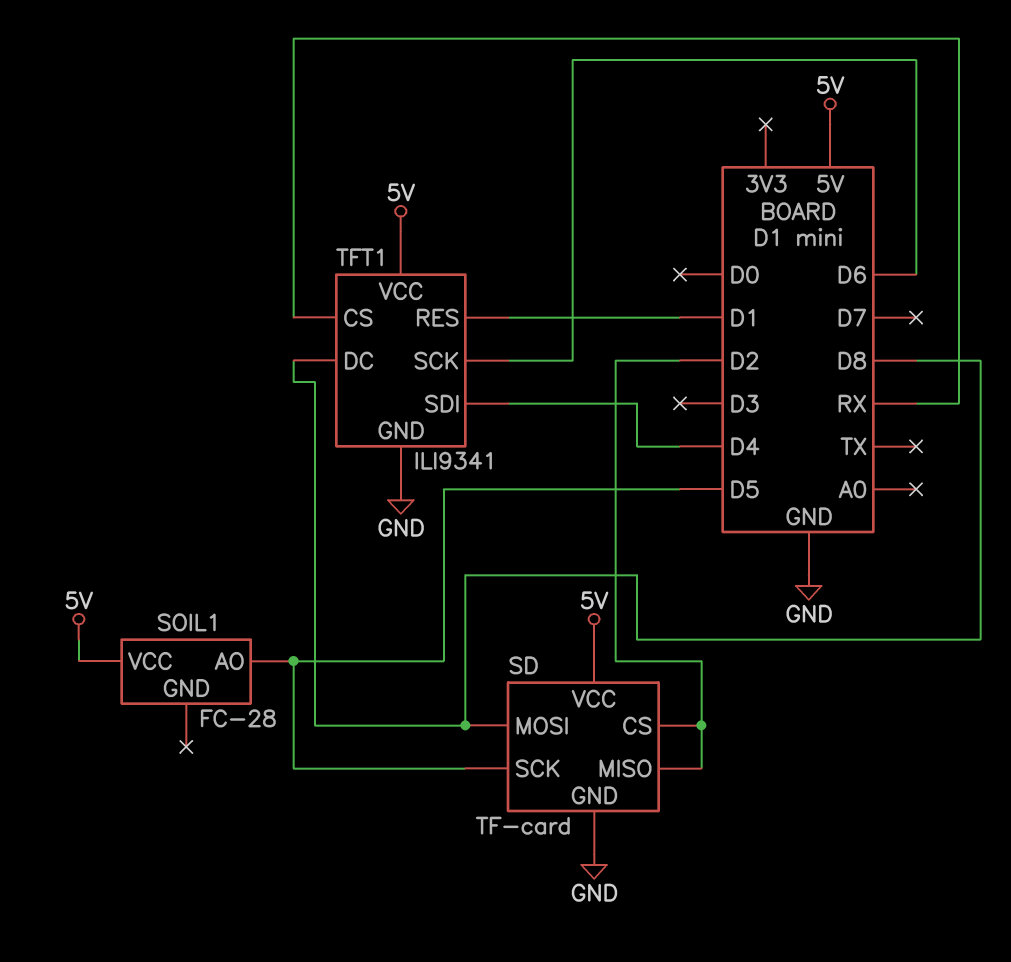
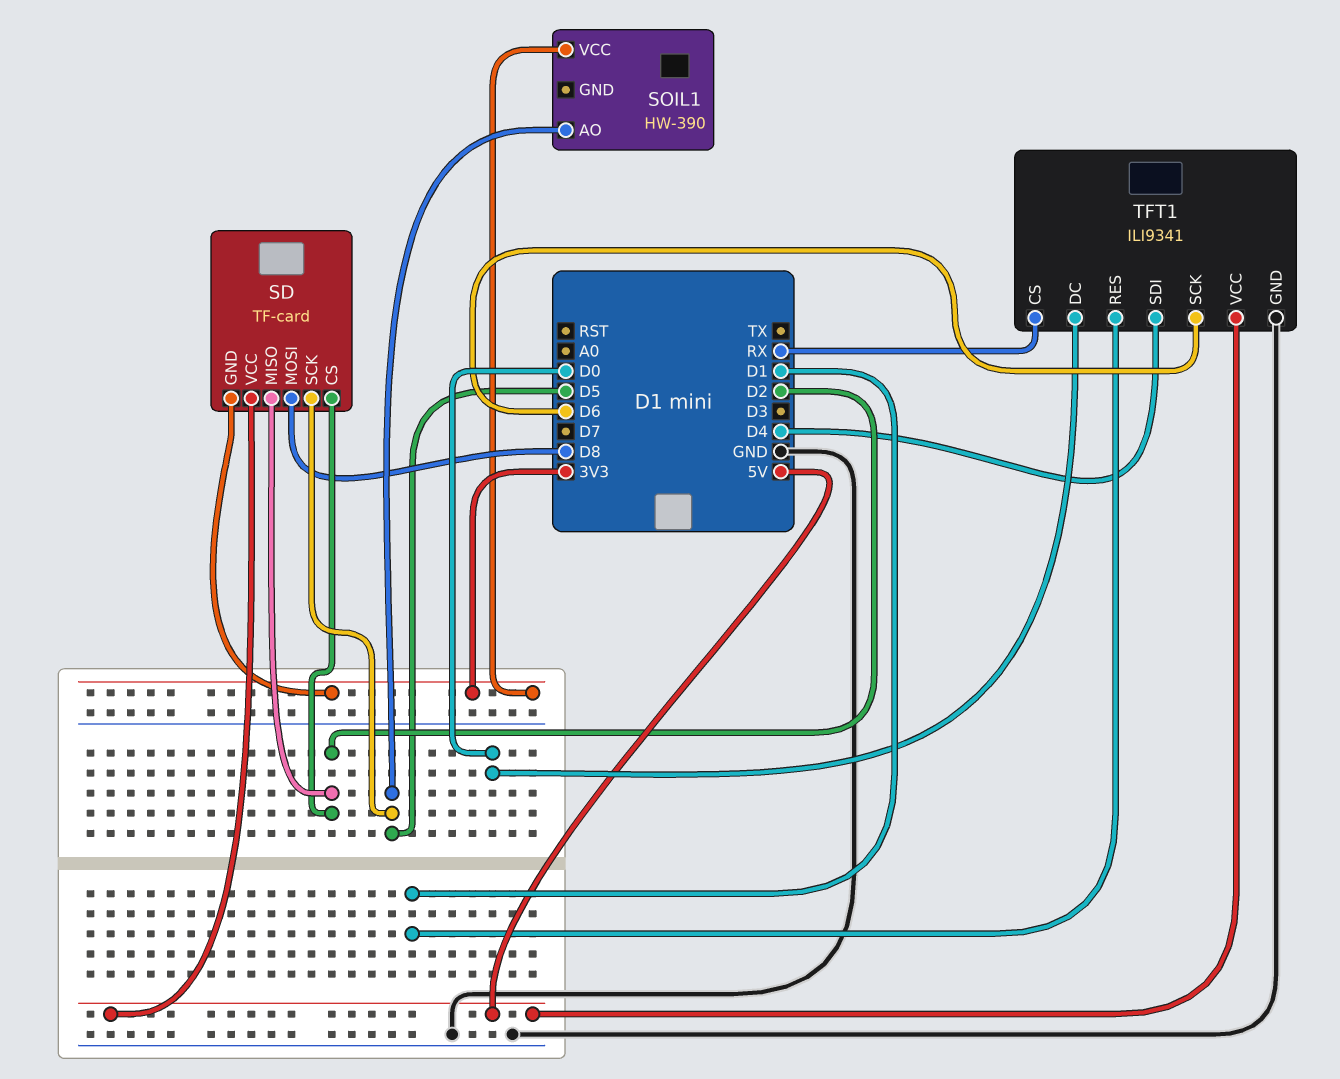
SD pin GND: GND -> 3V3
SOIL1: FC-28 -> HW-390
SOIL1 pin VCC: 5V -> 3V3
TFT1 pin DC: D8 -> D0

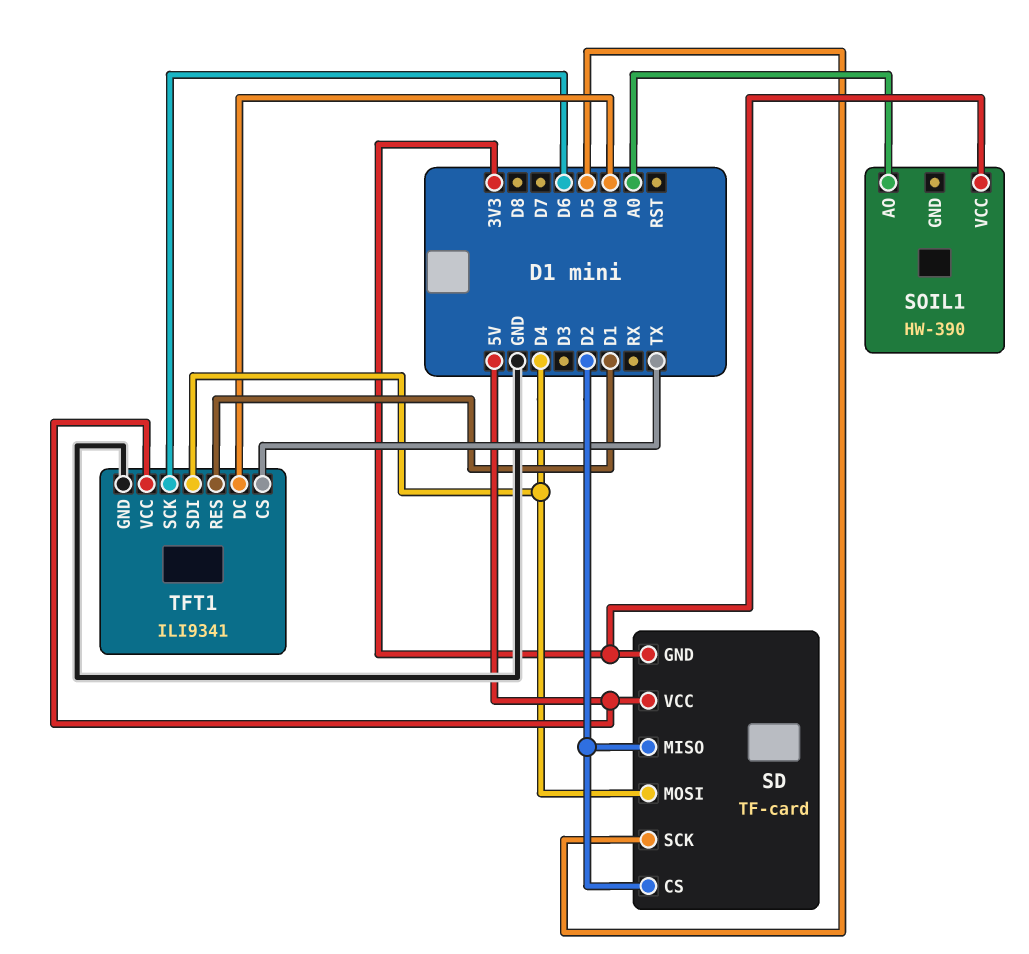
SD pin MOSI: D8 -> D4
SOIL1 pin AO: D5 -> A0
TFT1 pin CS: RX -> TX

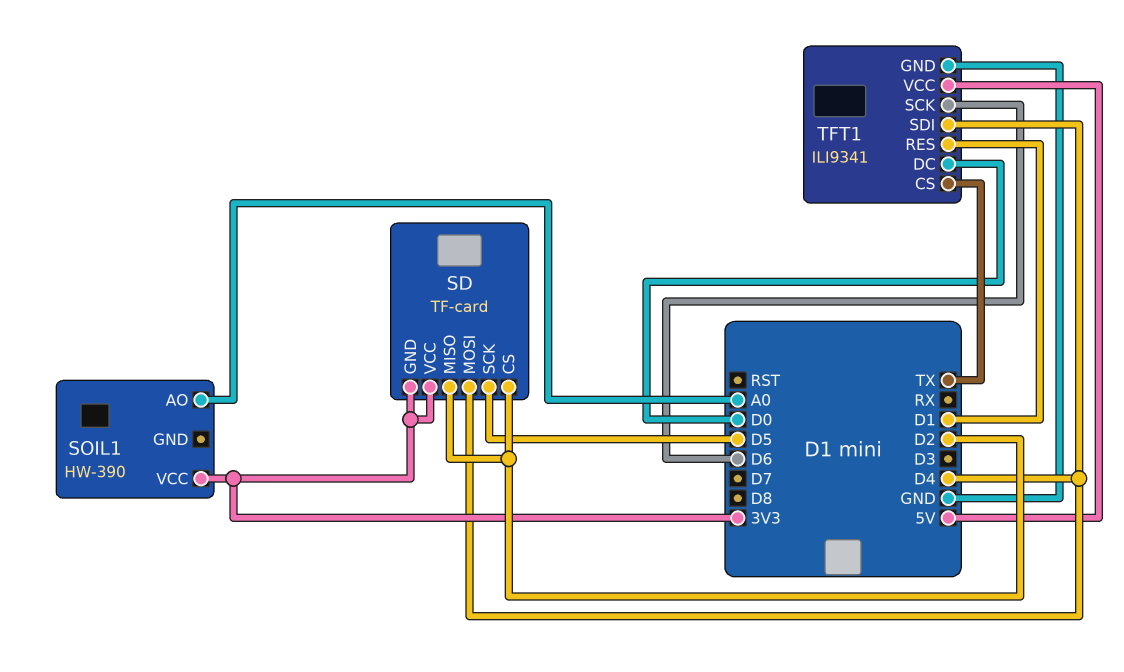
SD pin VCC: 5V -> 3V3

